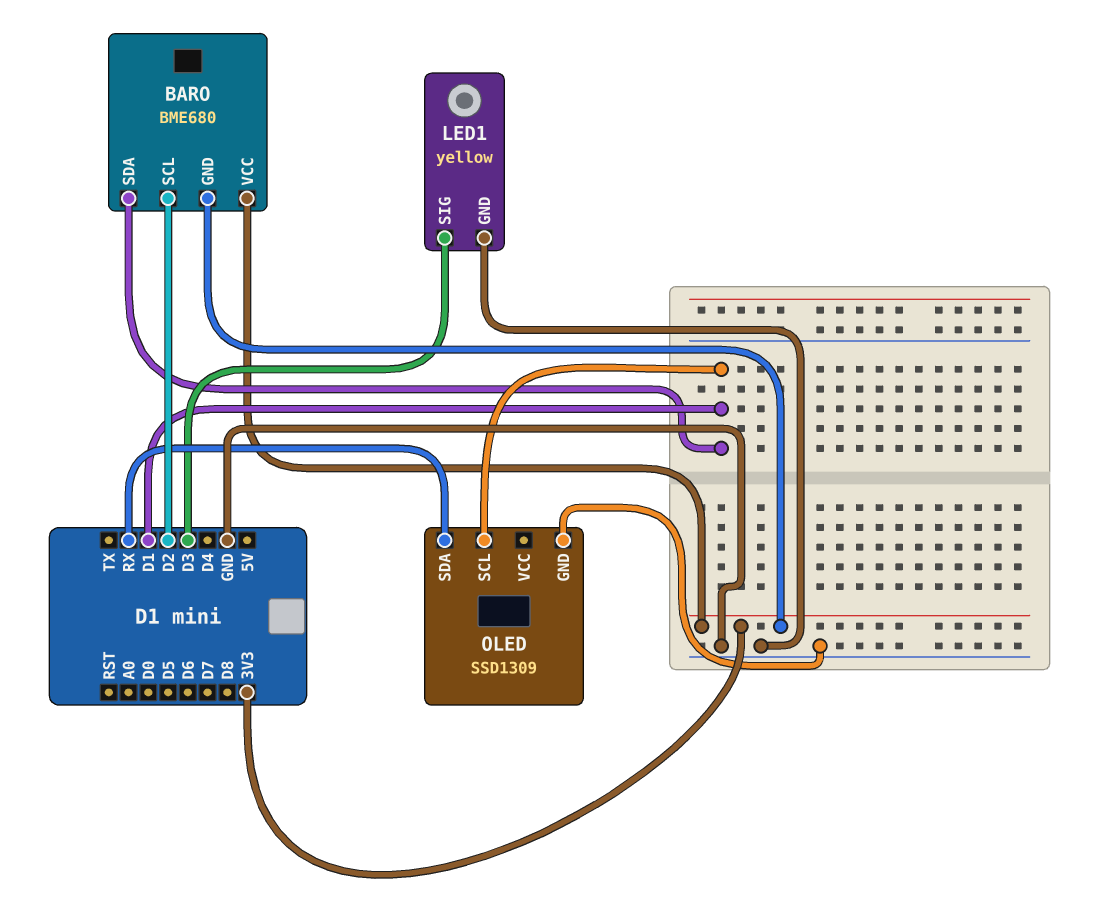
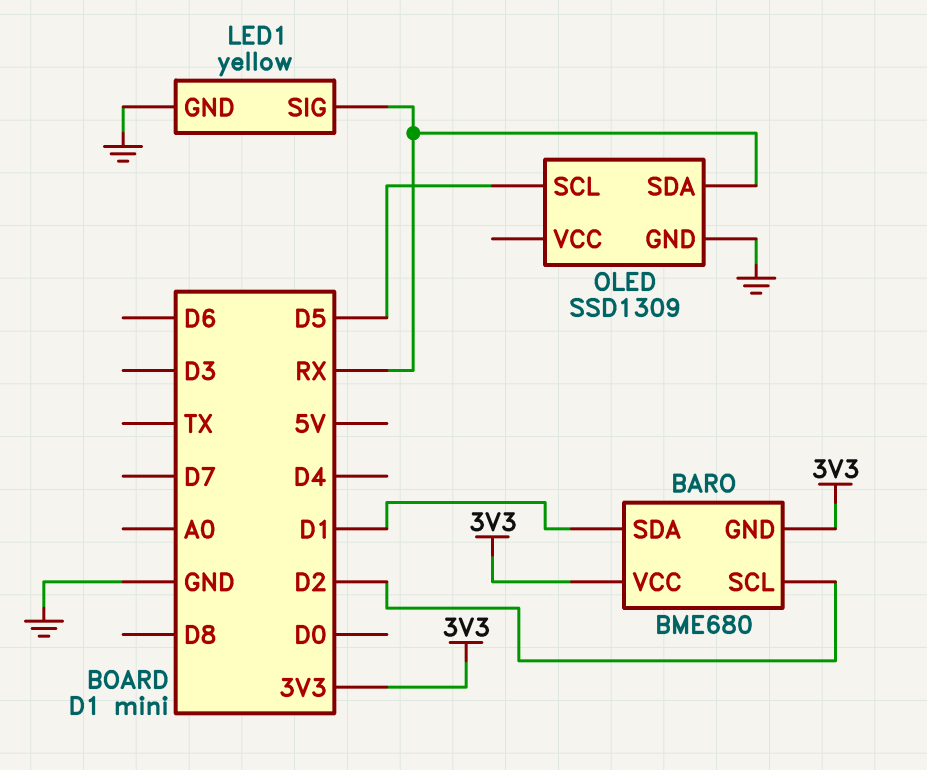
LED1 pin SIG: D3 -> RX
OLED pin SCL: D1 -> D5

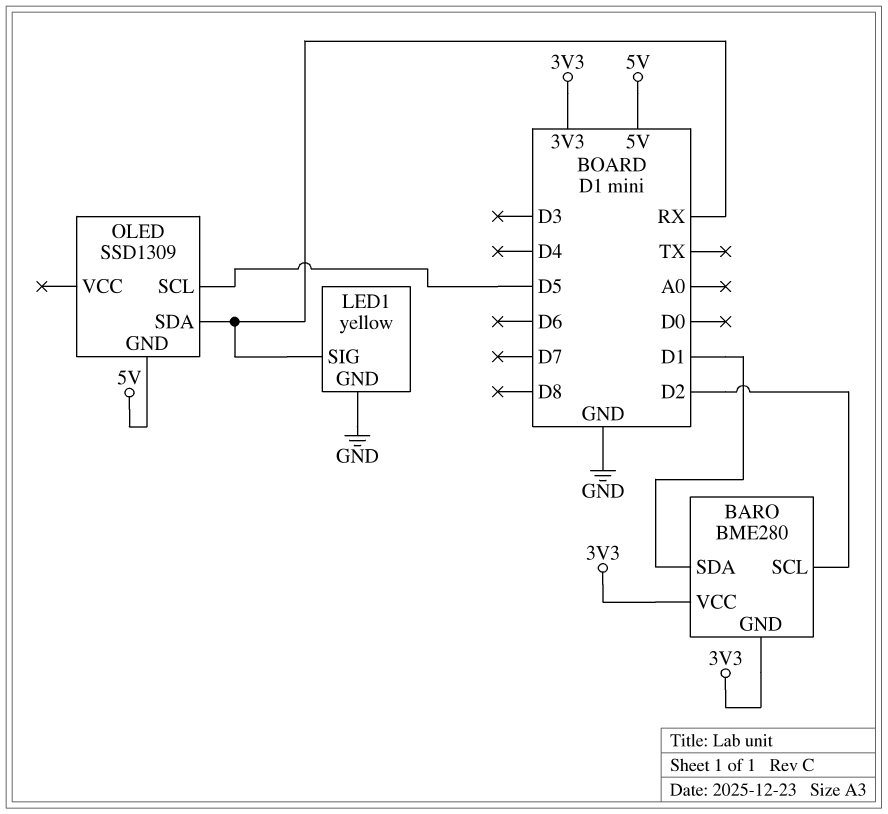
BARO: BME680 -> BME280
OLED pin GND: GND -> 5V

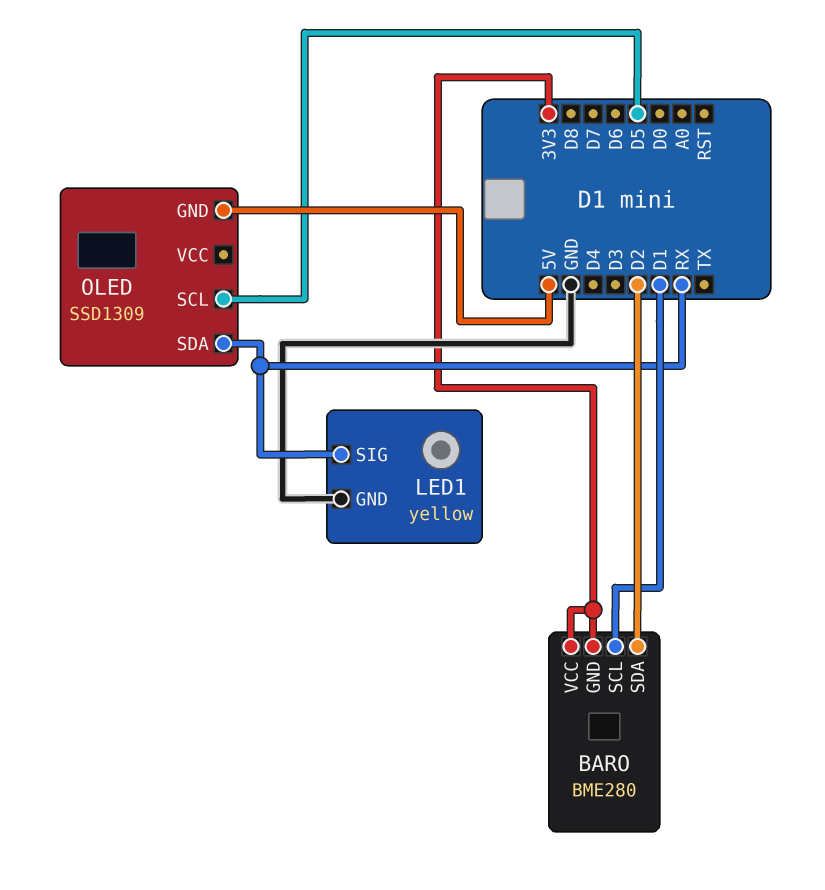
BARO pin SCL: D2 -> D1
BARO pin SDA: D1 -> D2

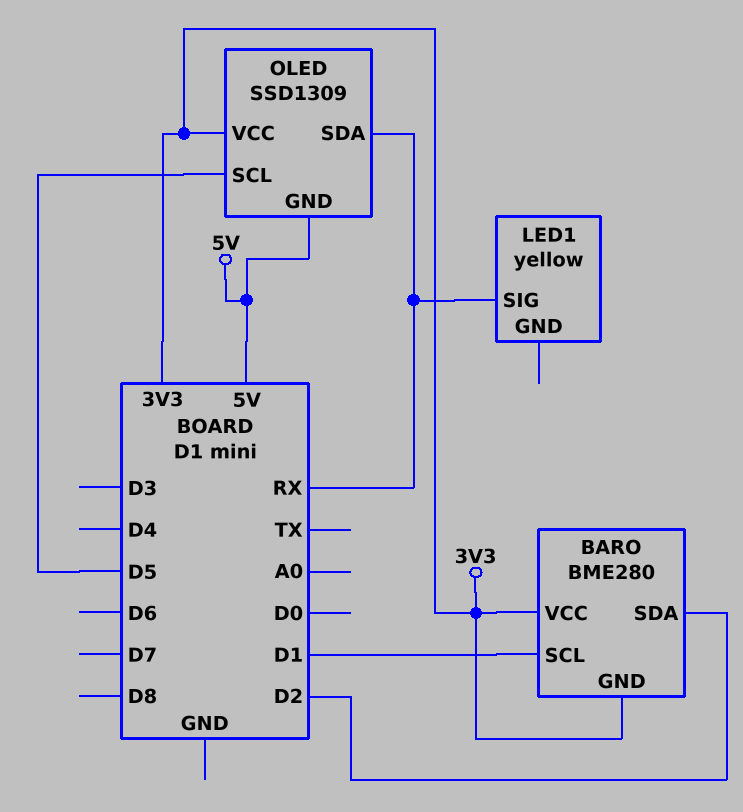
LED1 pin GND: GND -> none
OLED pin VCC: none -> 3V3

